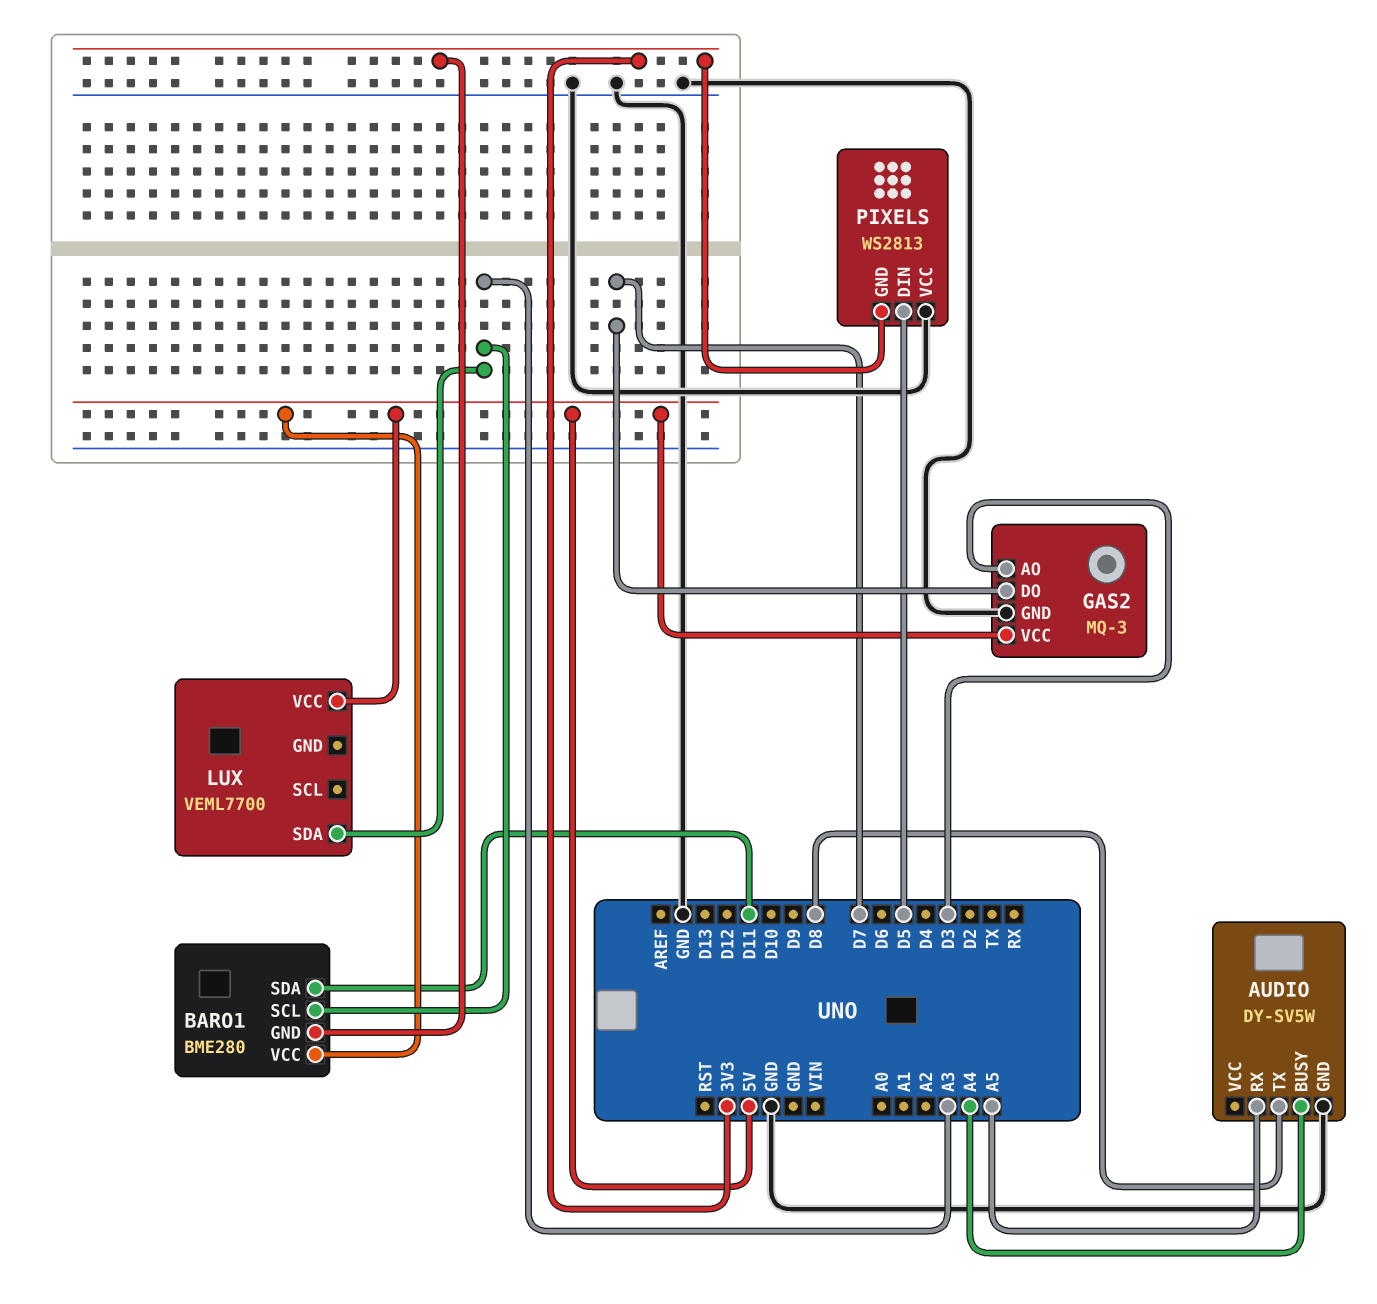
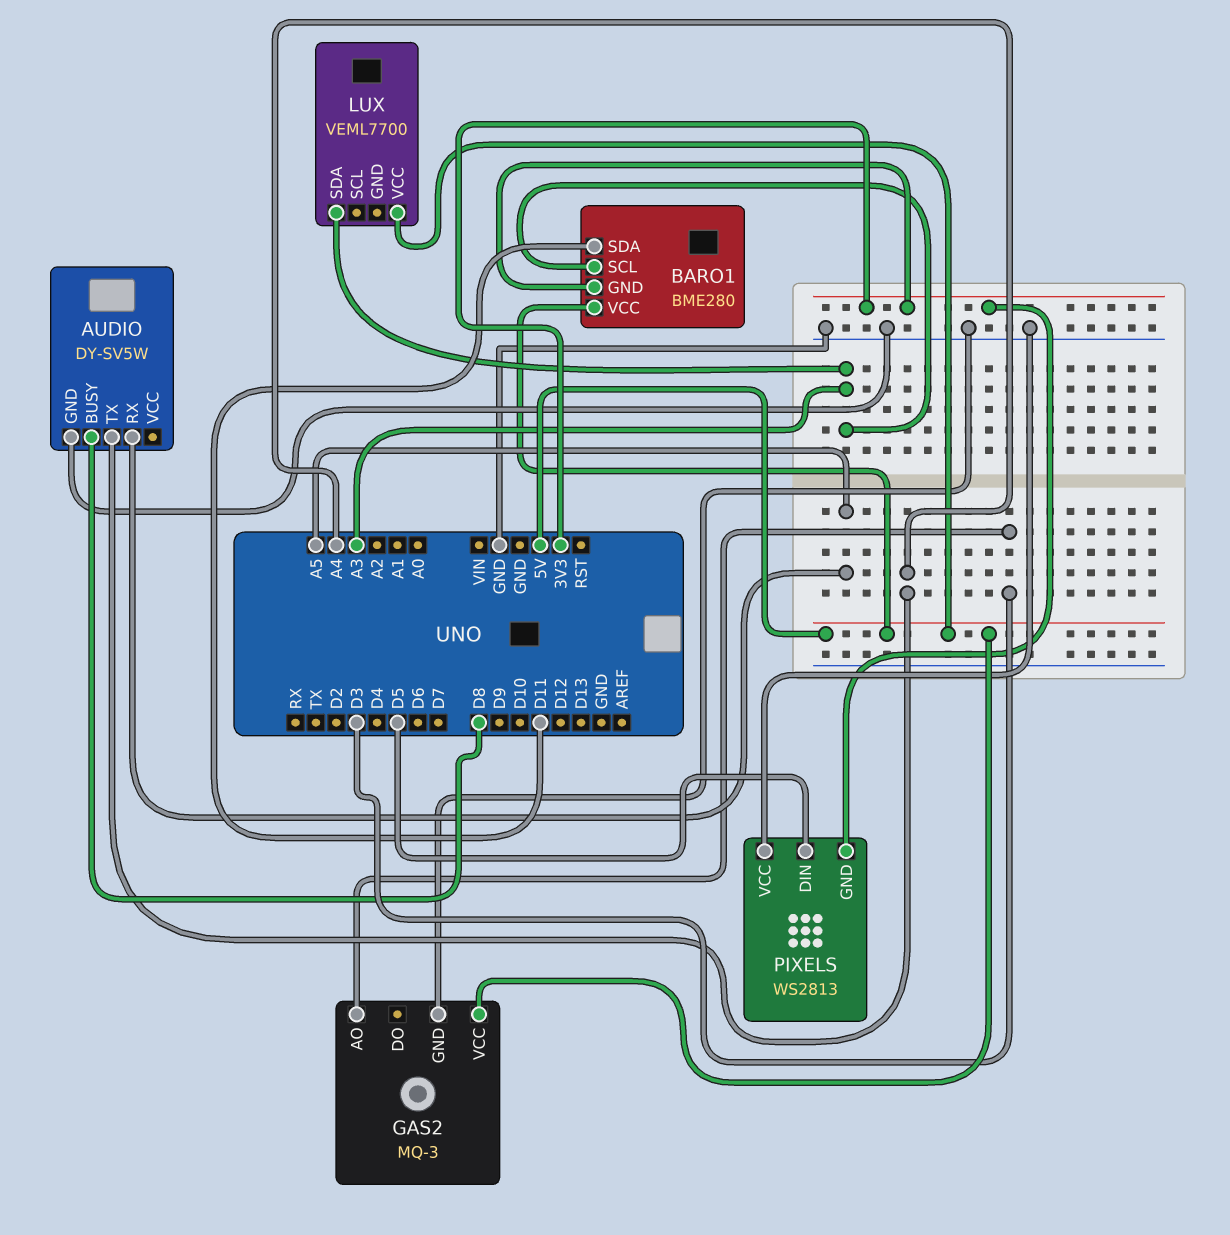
AUDIO pin BUSY: A4 -> D8
AUDIO pin TX: D8 -> A4
GAS2 pin DO: D7 -> none

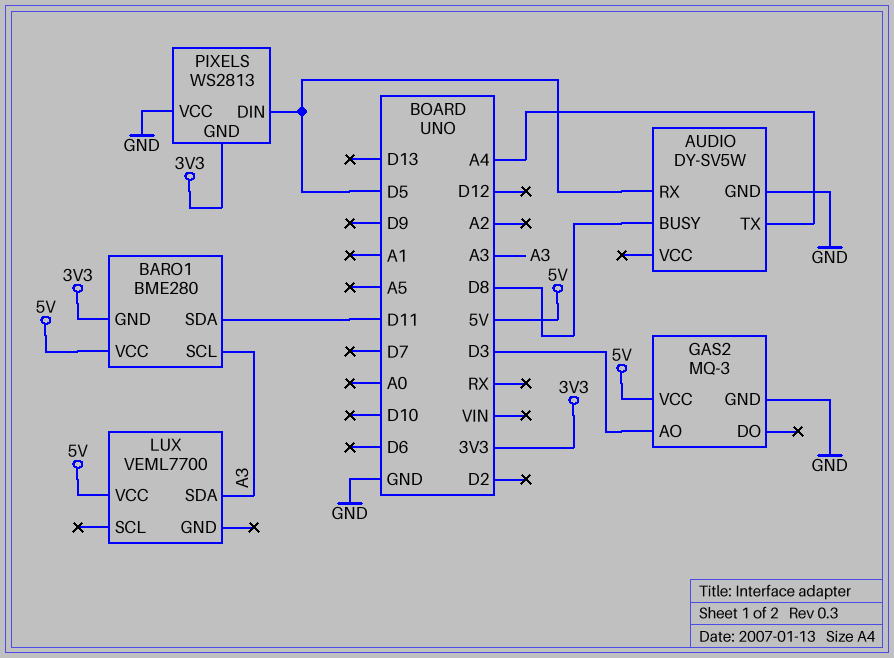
AUDIO pin RX: A5 -> D5

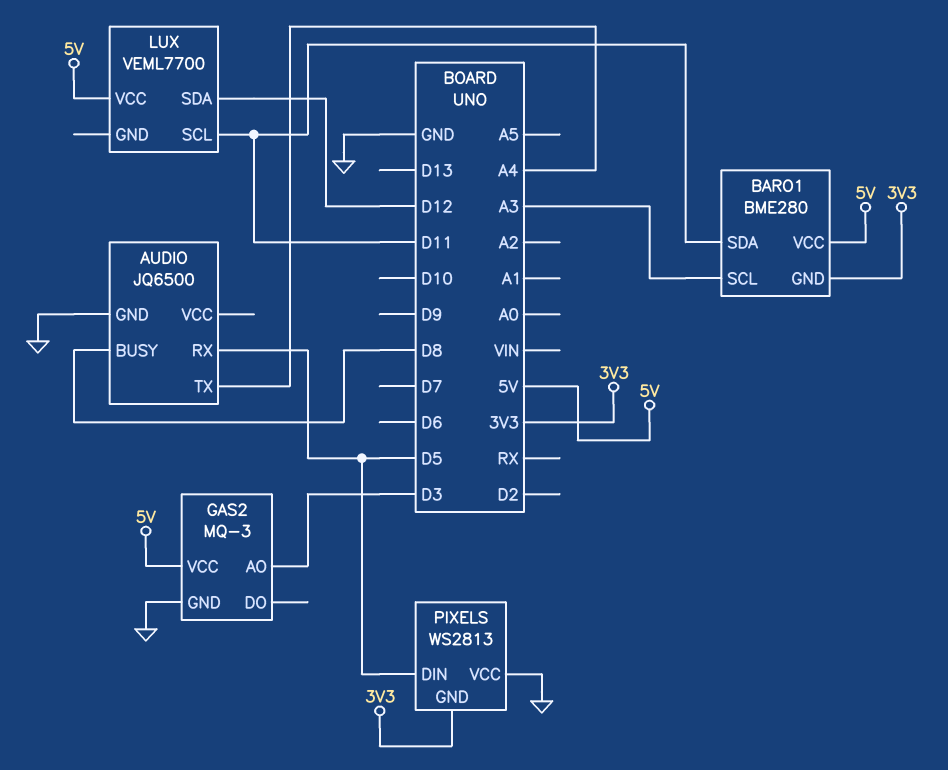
AUDIO: DY-SV5W -> JQ6500
LUX pin SCL: none -> D11
LUX pin SDA: A3 -> D12

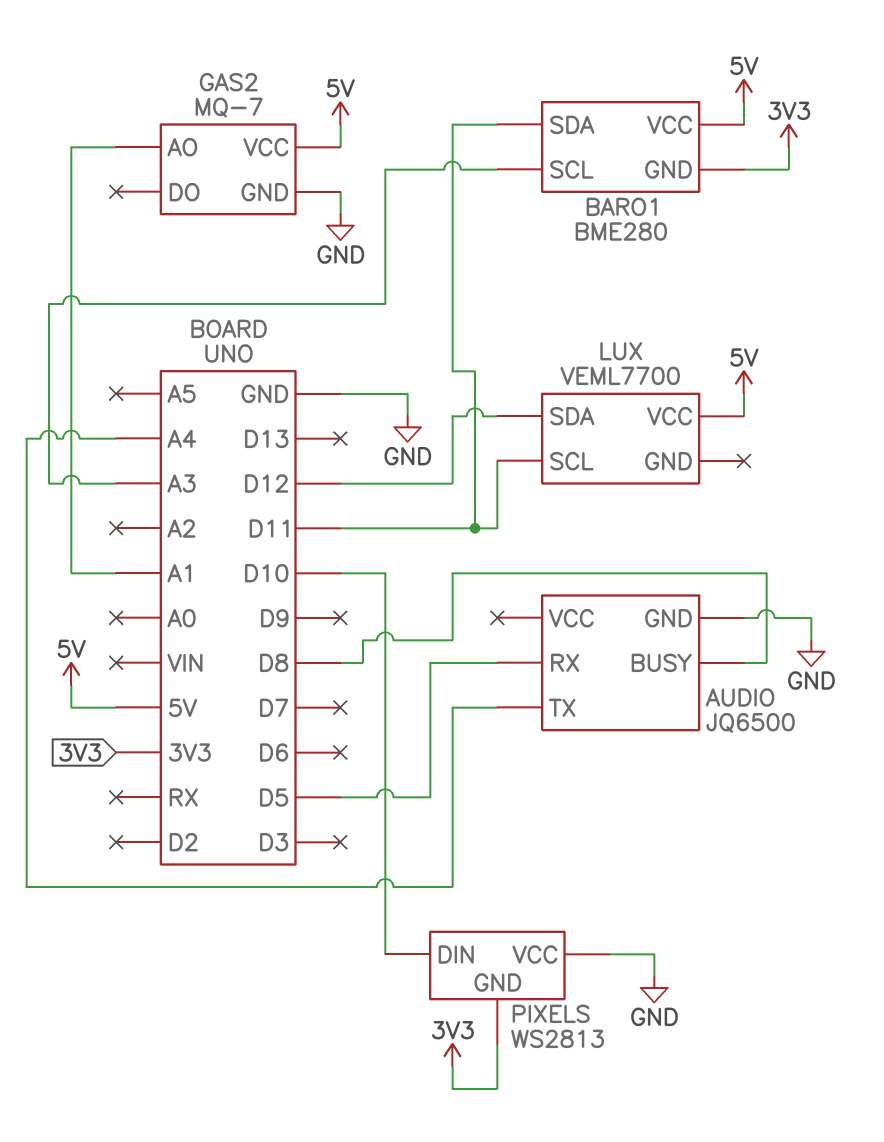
GAS2: MQ-3 -> MQ-7
GAS2 pin AO: D3 -> A1
PIXELS pin DIN: D5 -> D10

